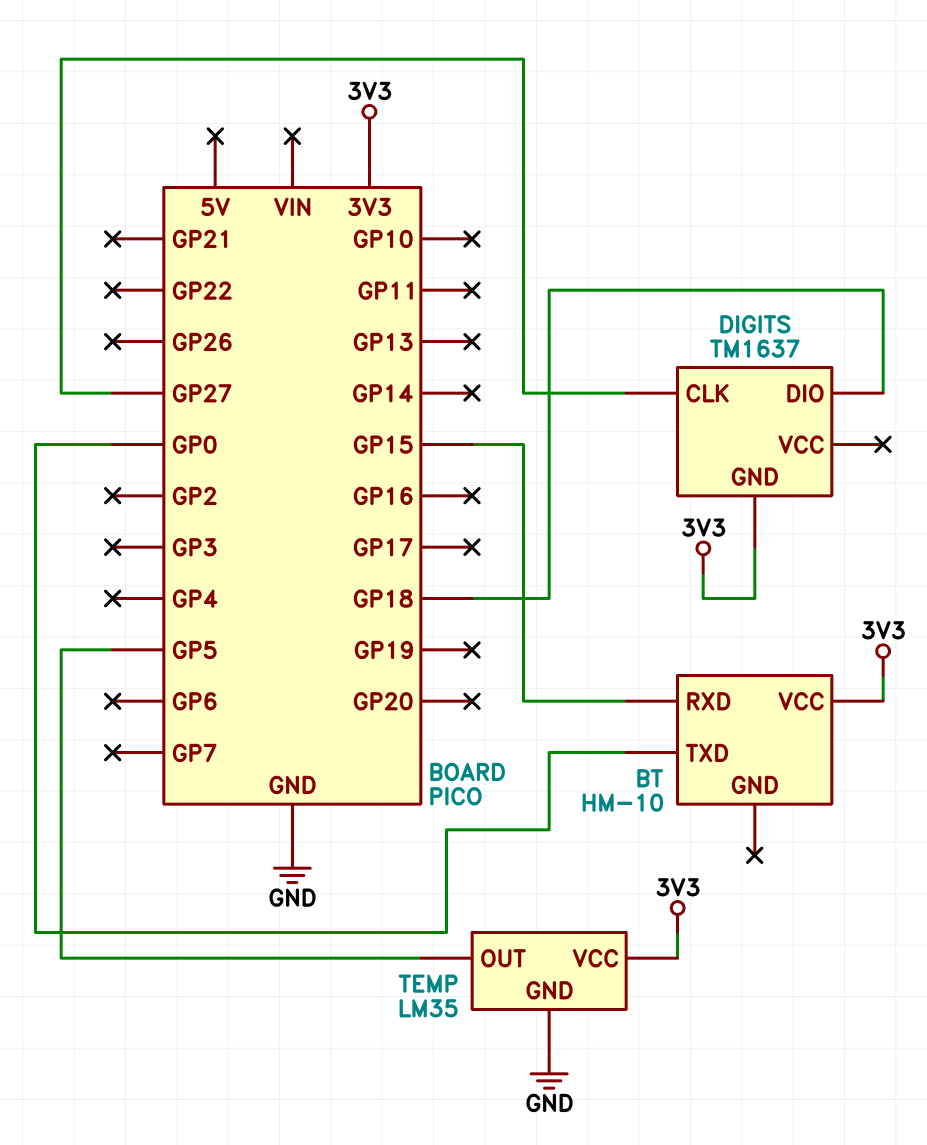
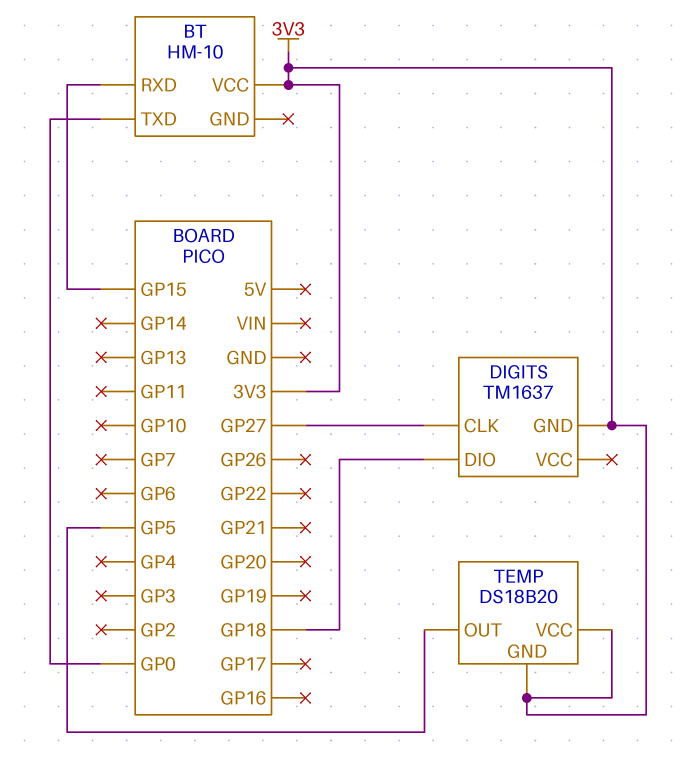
TEMP: LM35 -> DS18B20
TEMP pin GND: GND -> 3V3

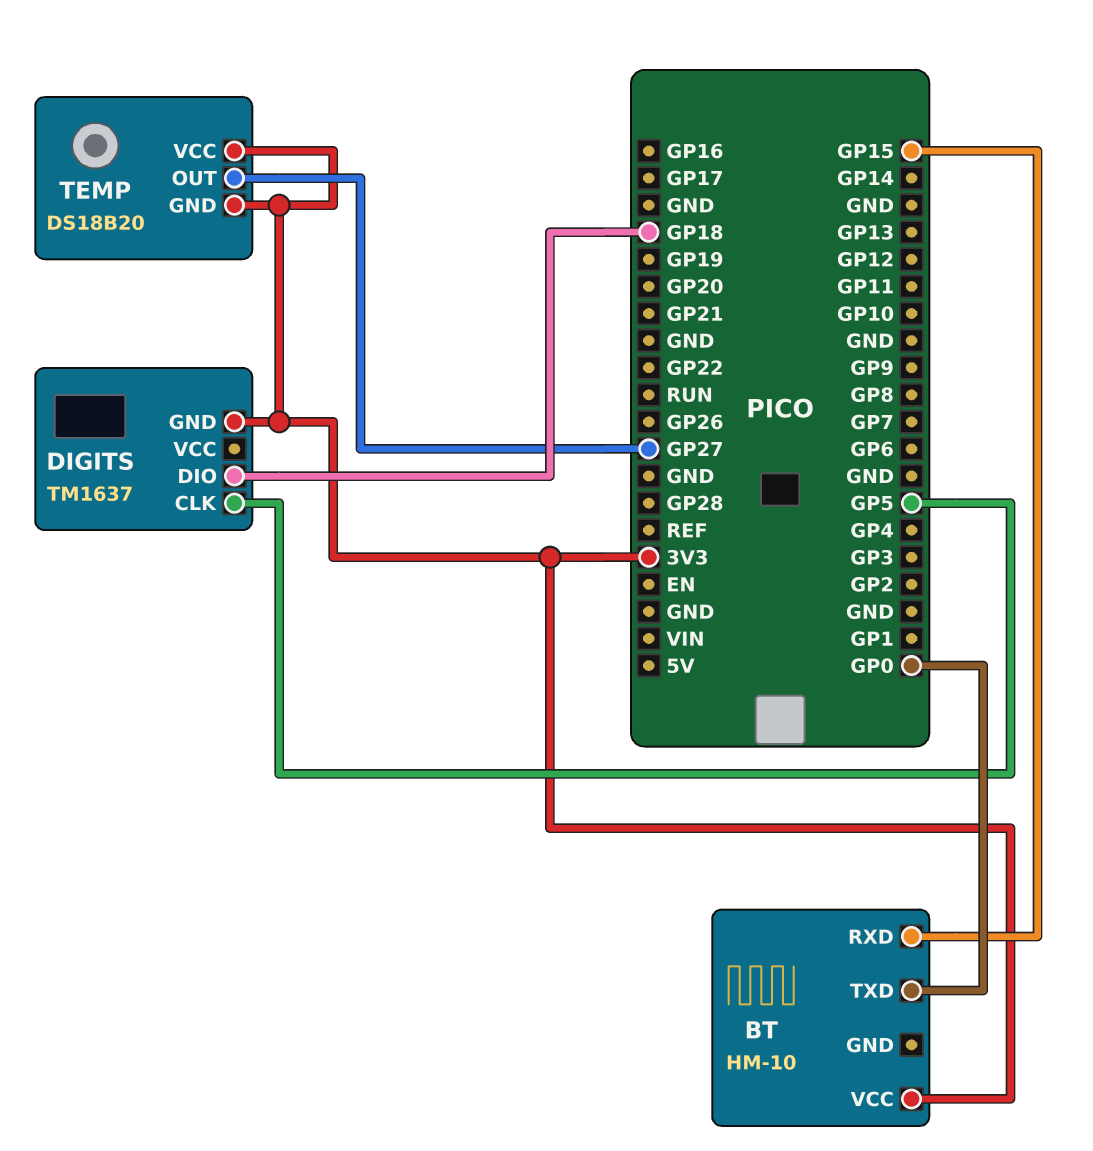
DIGITS pin CLK: GP27 -> GP5
TEMP pin OUT: GP5 -> GP27

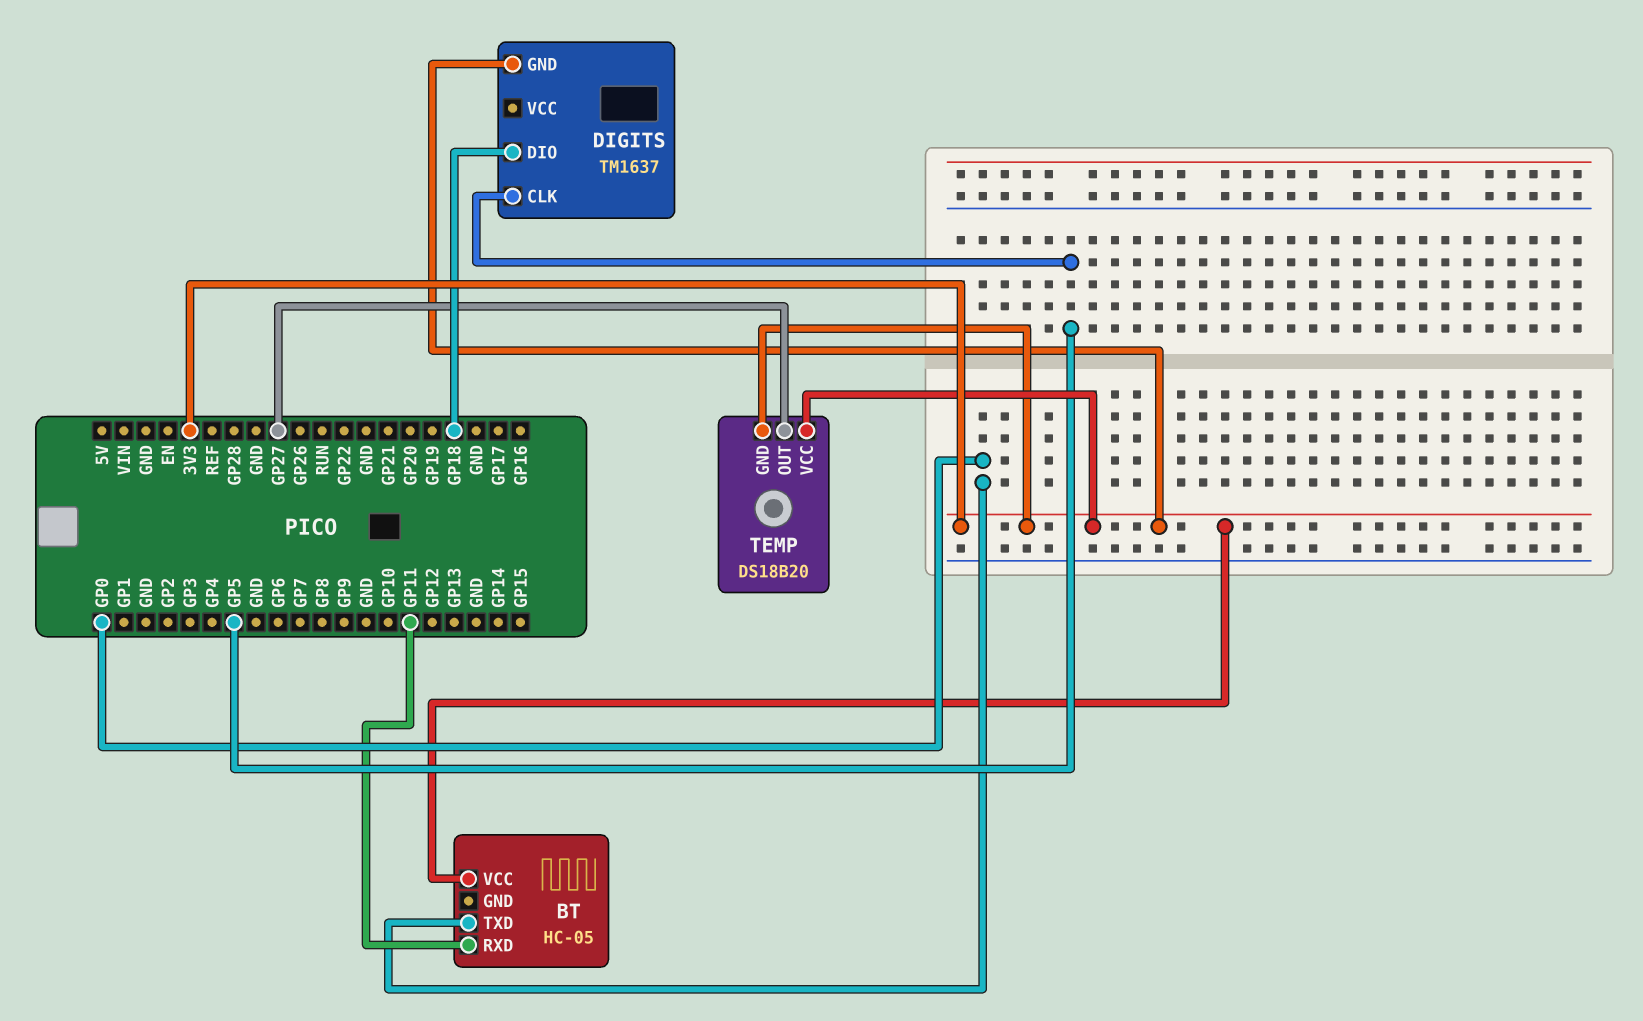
BT: HM-10 -> HC-05
BT pin RXD: GP15 -> GP11

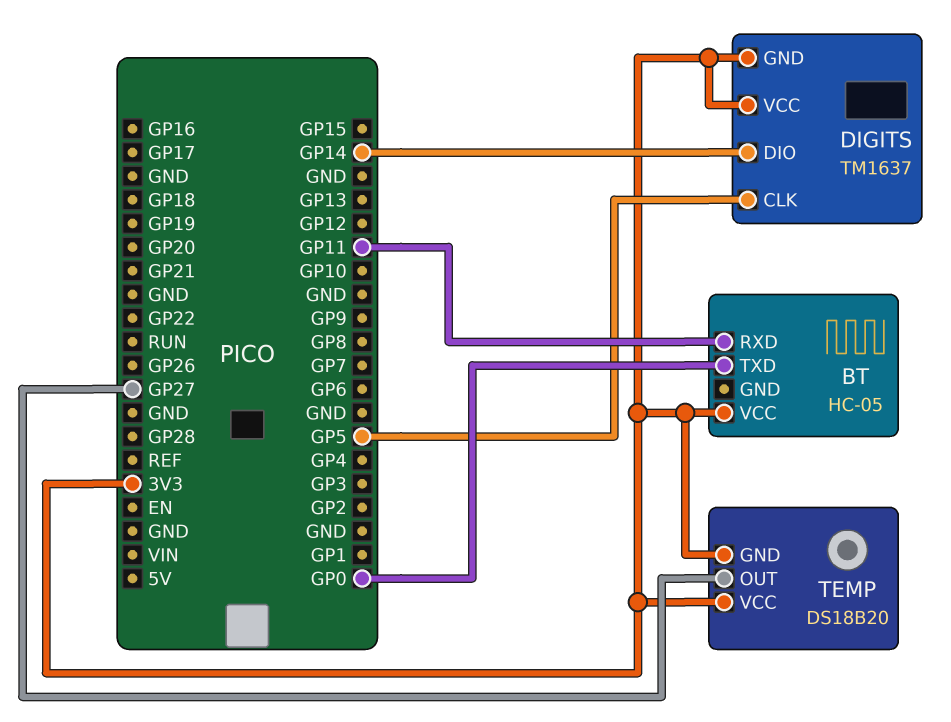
DIGITS pin DIO: GP18 -> GP14
DIGITS pin VCC: none -> 3V3

